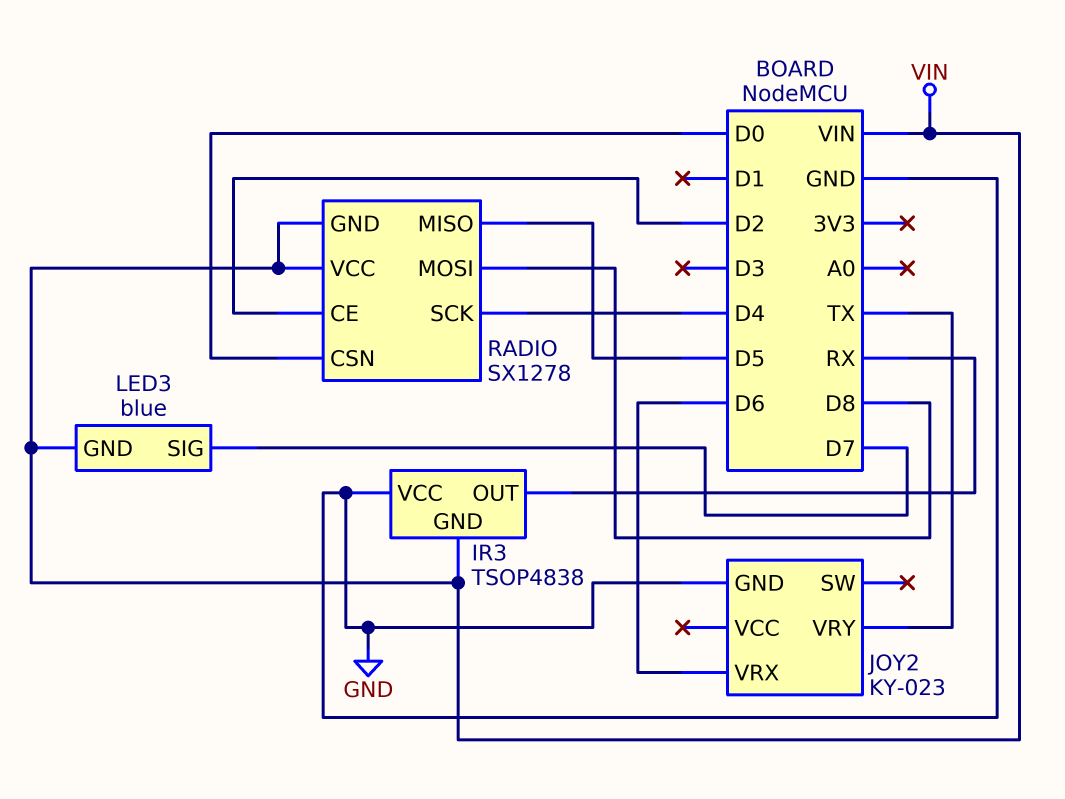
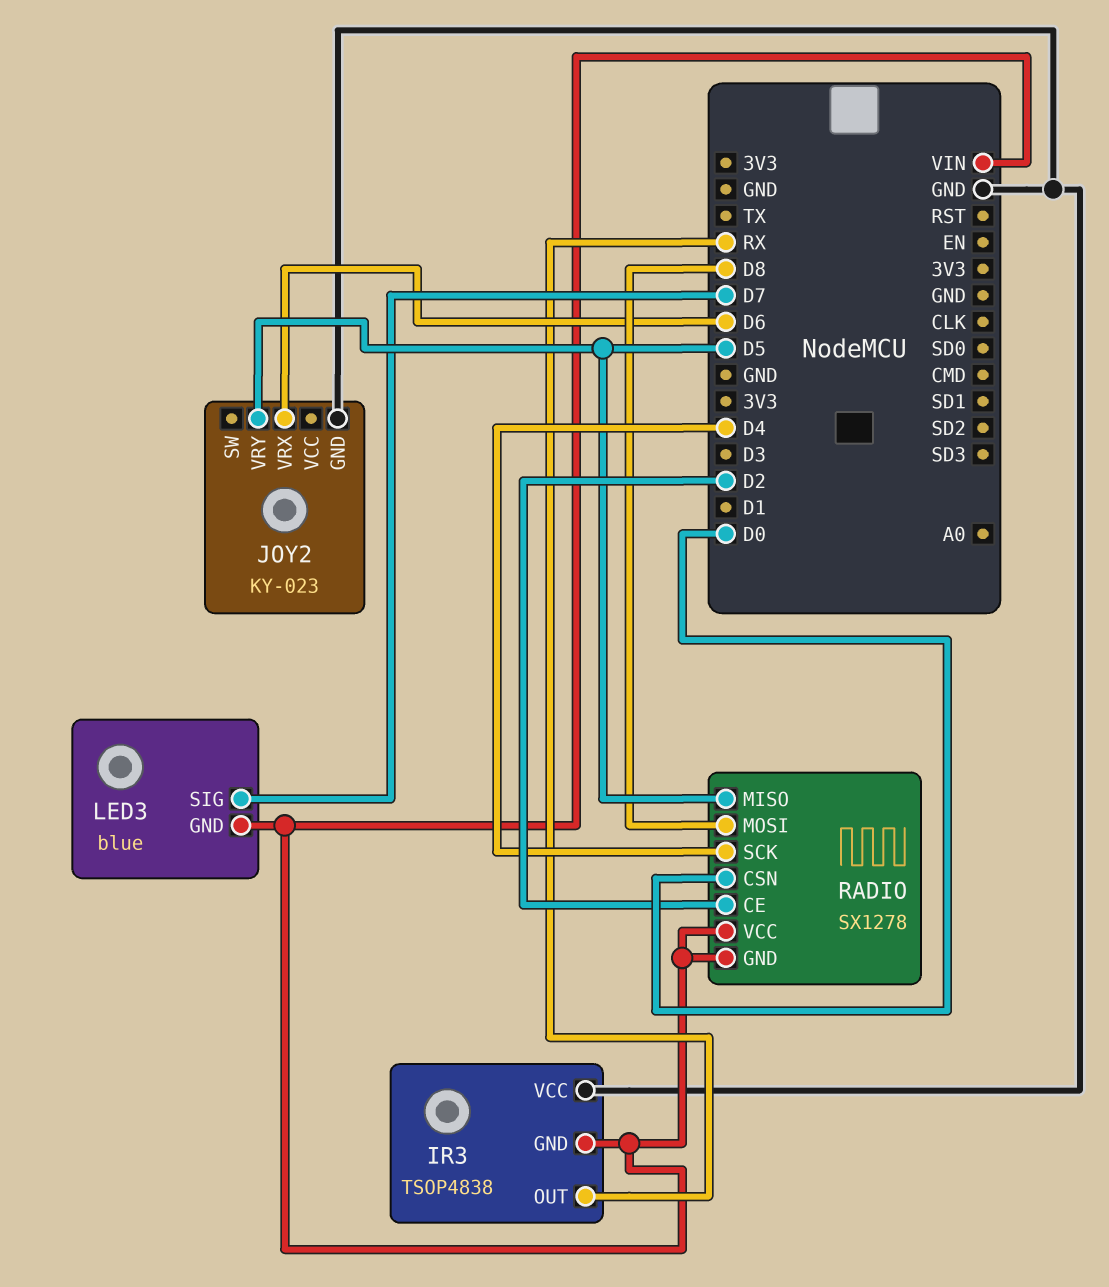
JOY2 pin VRY: TX -> D5

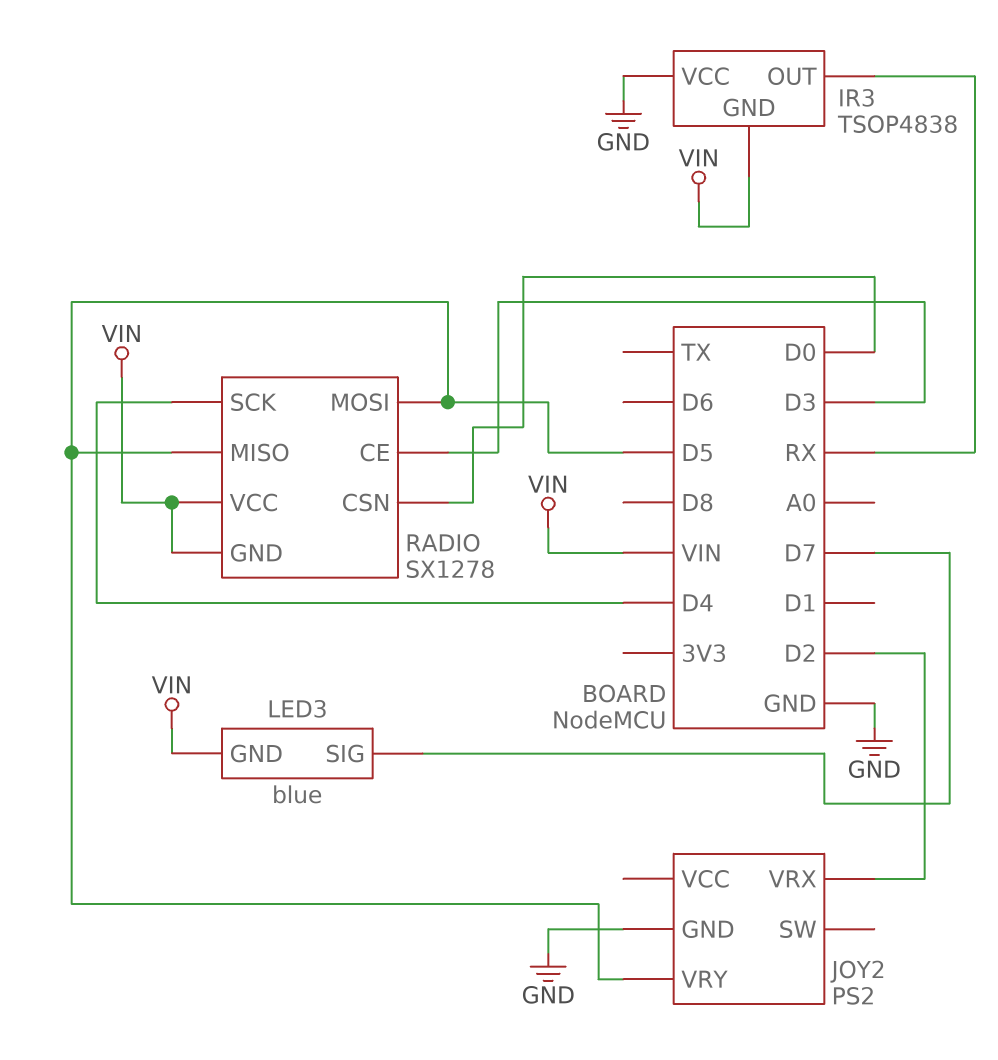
JOY2: KY-023 -> PS2
JOY2 pin VRX: D6 -> D2
RADIO pin CE: D2 -> D3
RADIO pin MOSI: D8 -> D5

